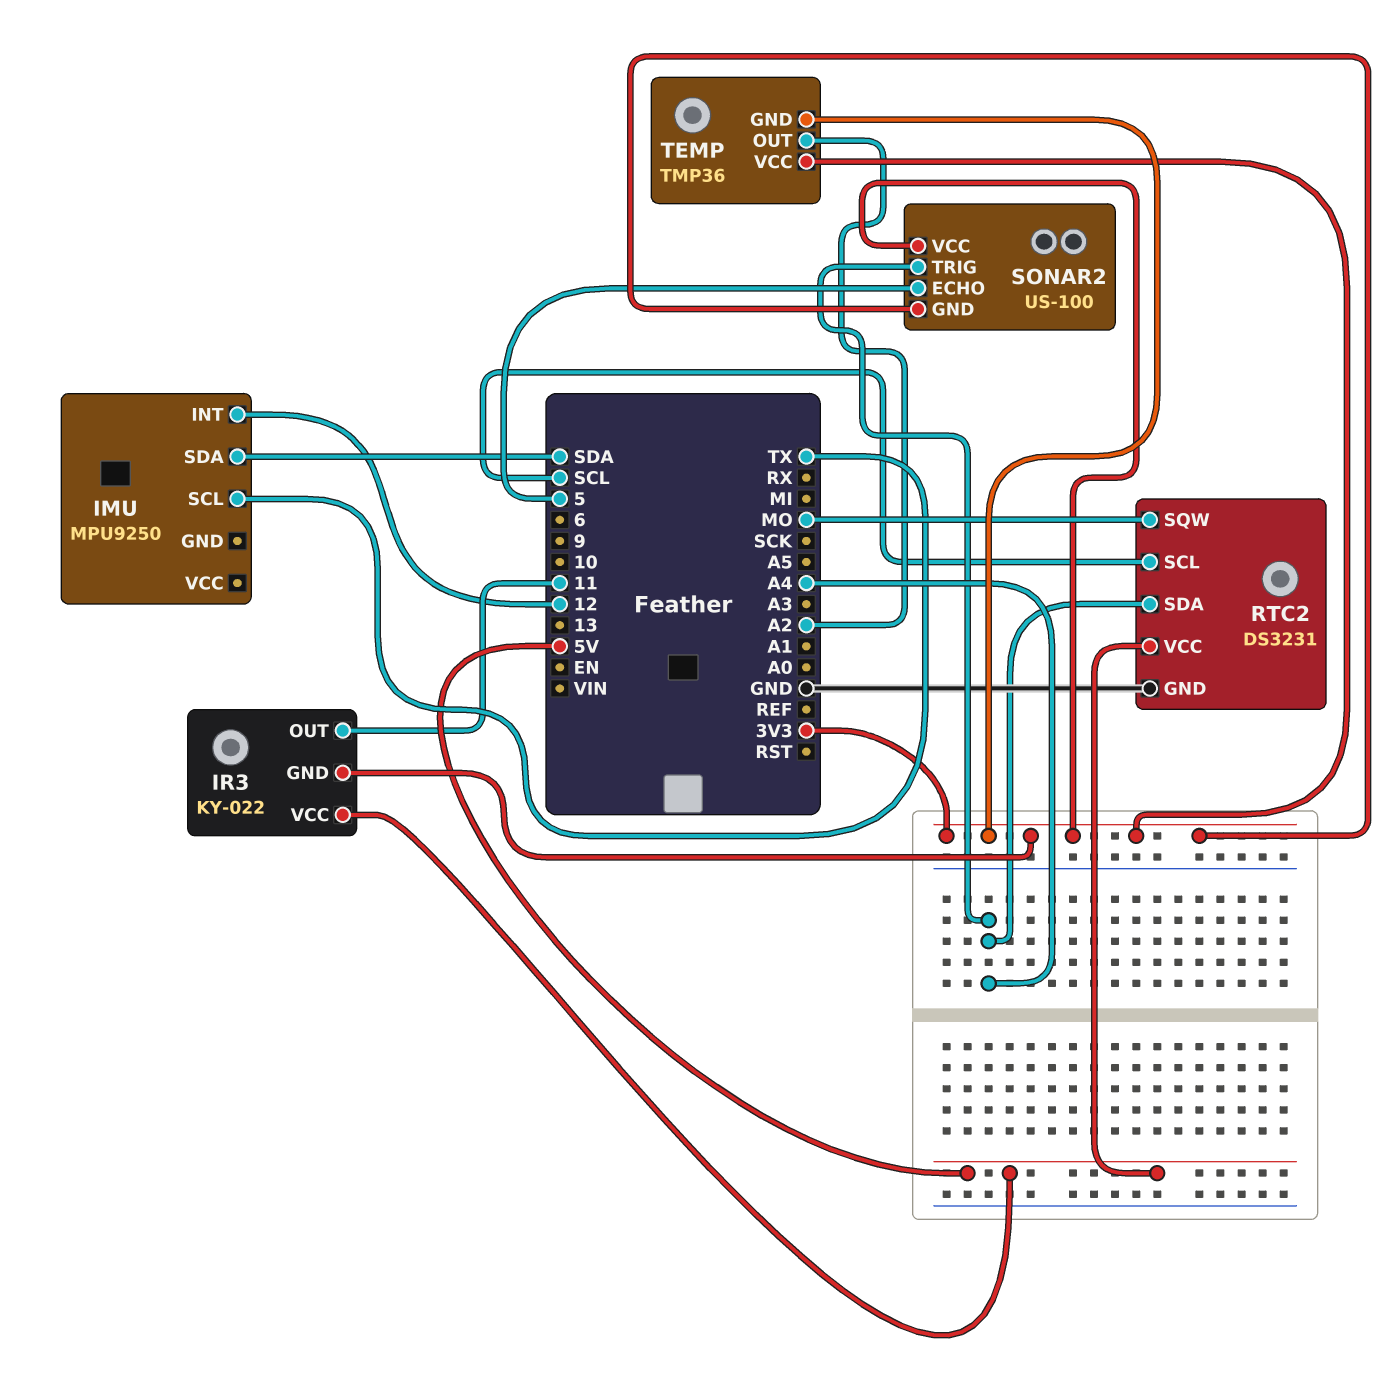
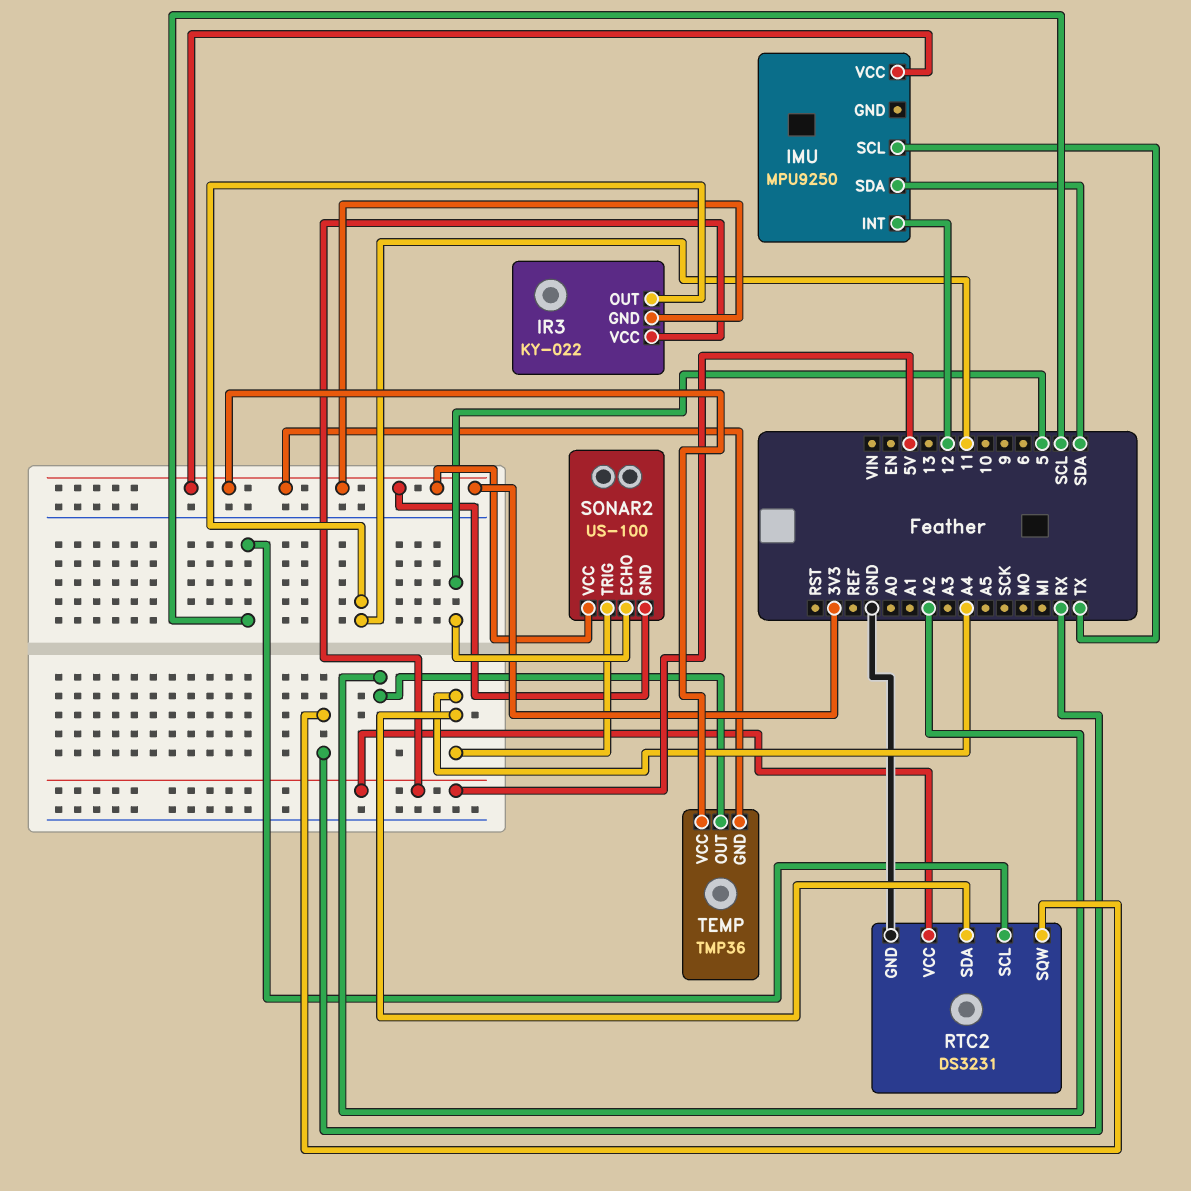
IMU pin VCC: none -> 3V3
RTC2 pin SQW: MO -> RX

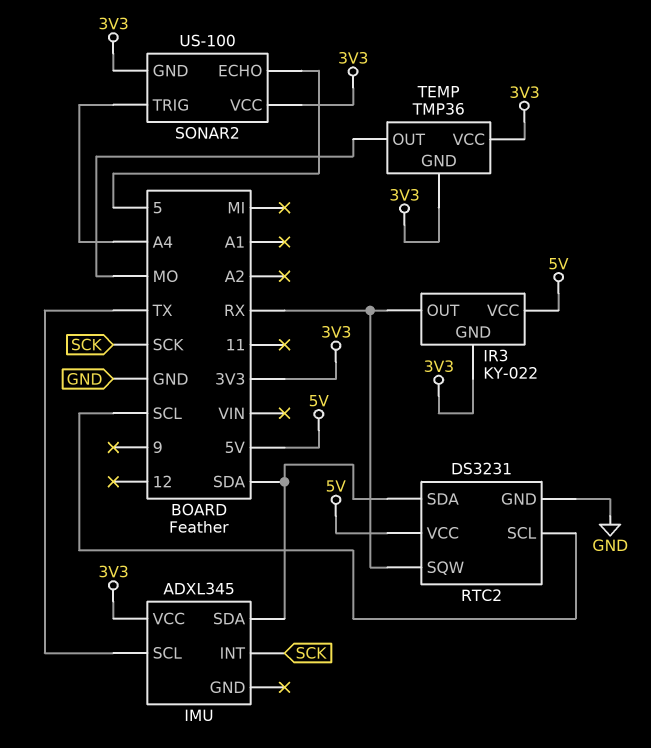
IMU: MPU9250 -> ADXL345
IMU pin INT: 12 -> SCK
IR3 pin OUT: 11 -> RX
RTC2 pin SDA: A4 -> SDA
TEMP pin OUT: A2 -> MO

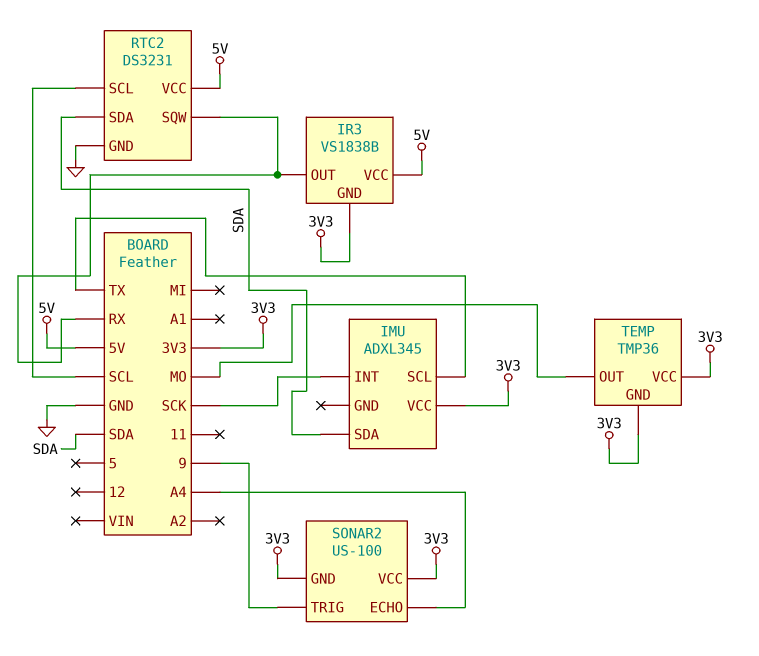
IR3: KY-022 -> VS1838B
SONAR2 pin ECHO: 5 -> A4
SONAR2 pin TRIG: A4 -> 9

